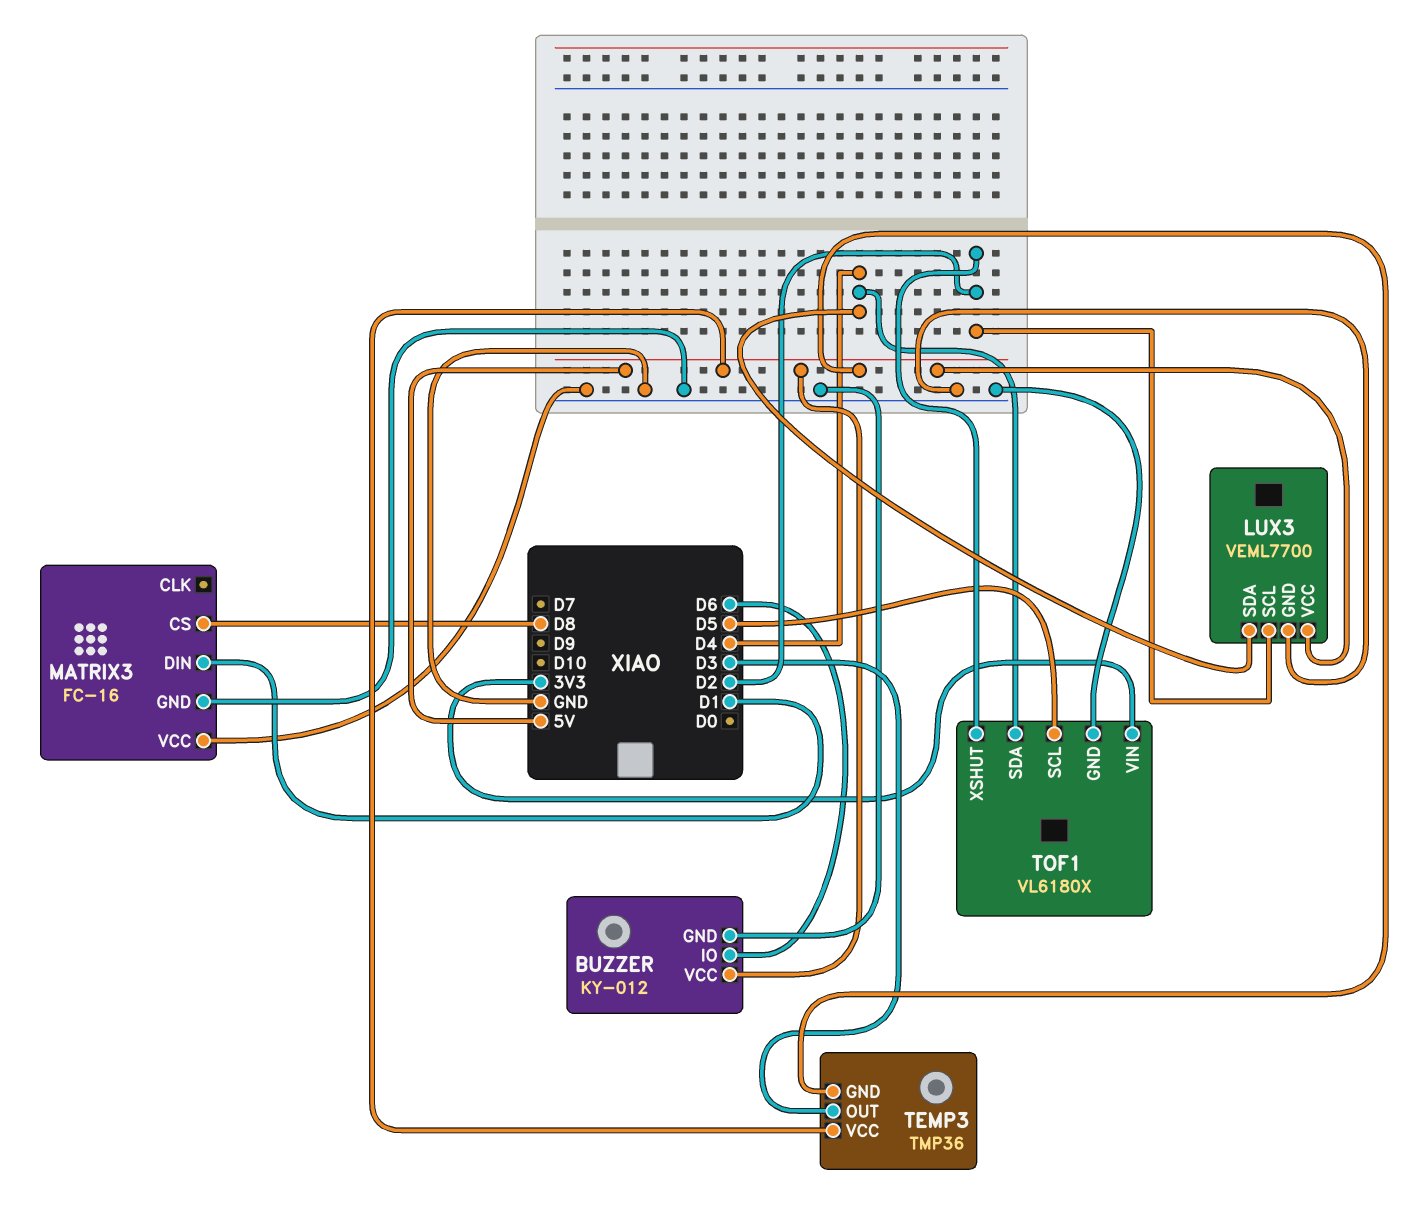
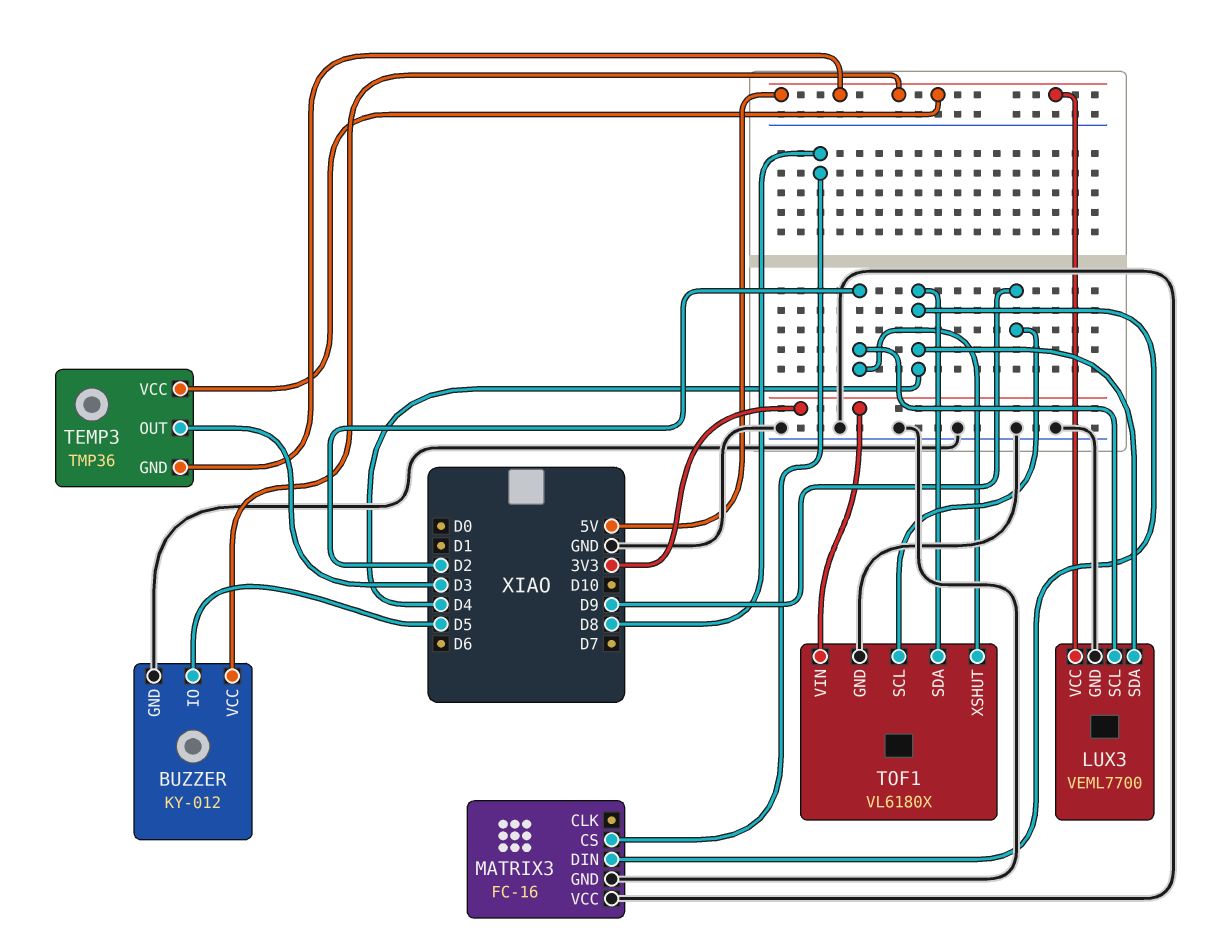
BUZZER pin IO: D6 -> D5
MATRIX3 pin DIN: D1 -> D4
TOF1 pin SCL: D5 -> D9

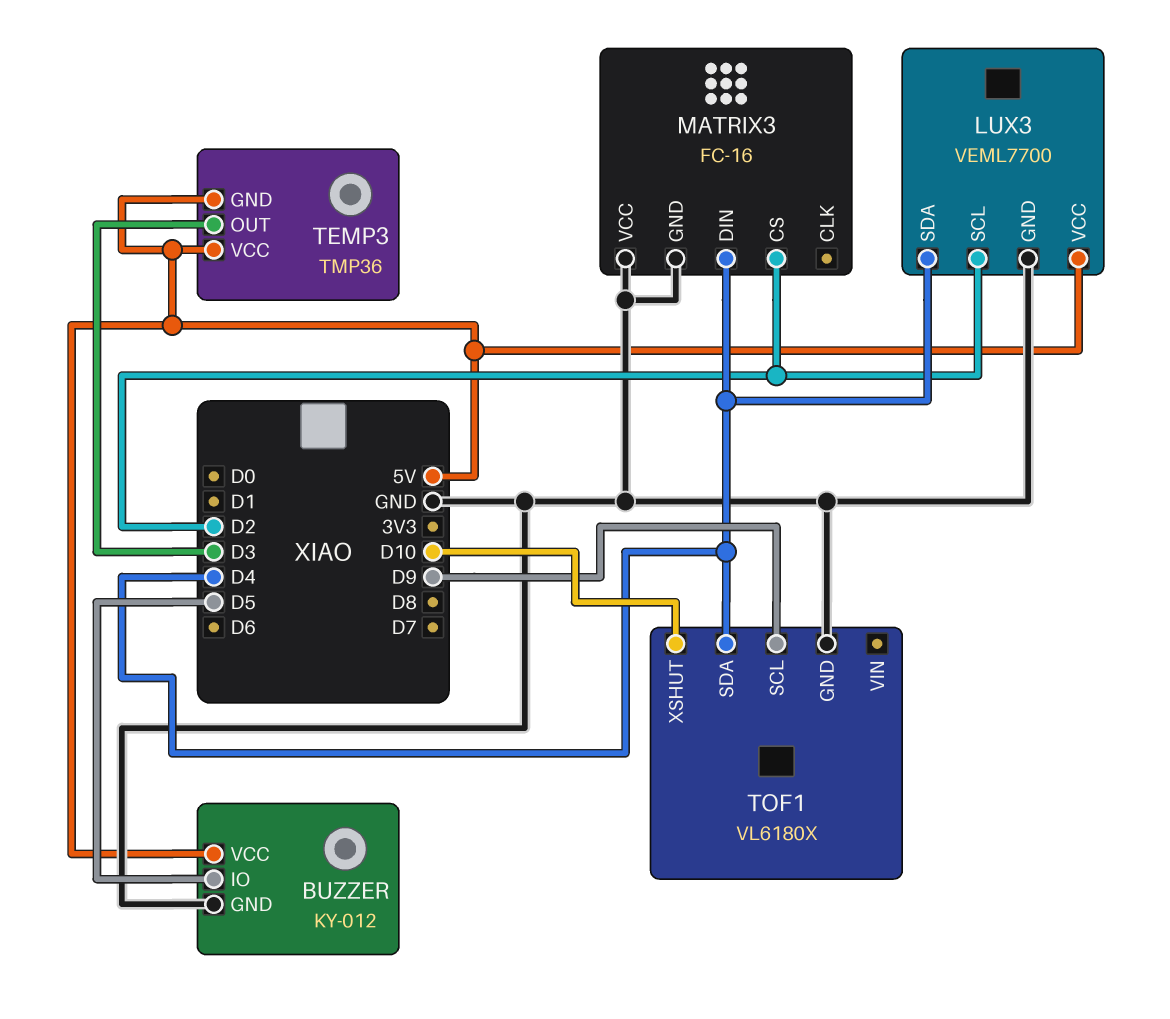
MATRIX3 pin CS: D8 -> D2
TOF1 pin VIN: 3V3 -> none
TOF1 pin XSHUT: D2 -> D10

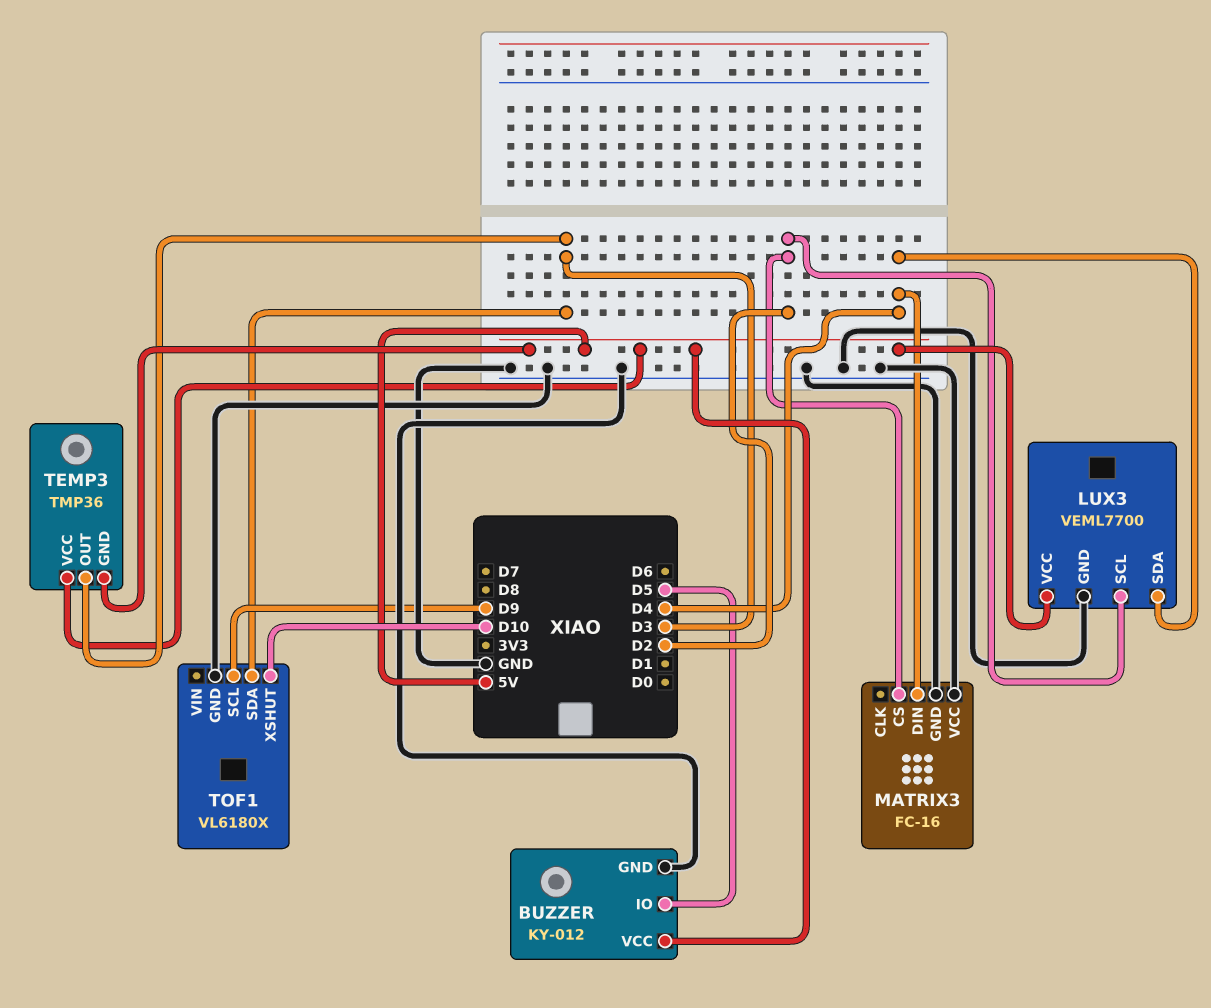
TOF1 pin SDA: D4 -> D3

